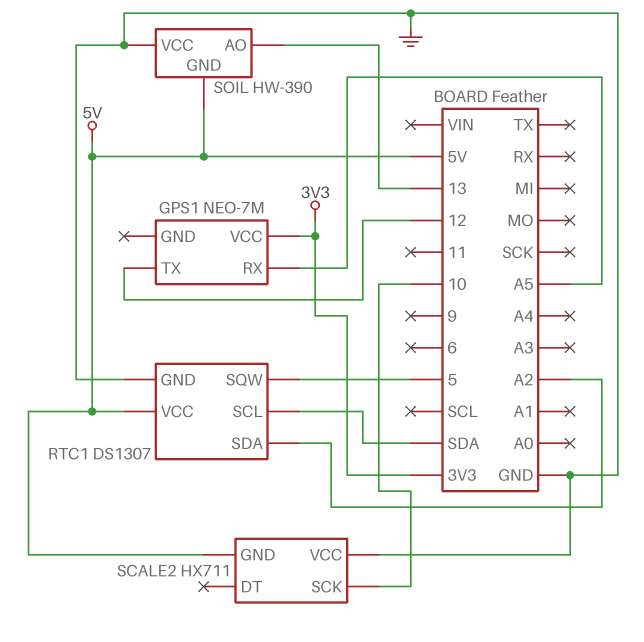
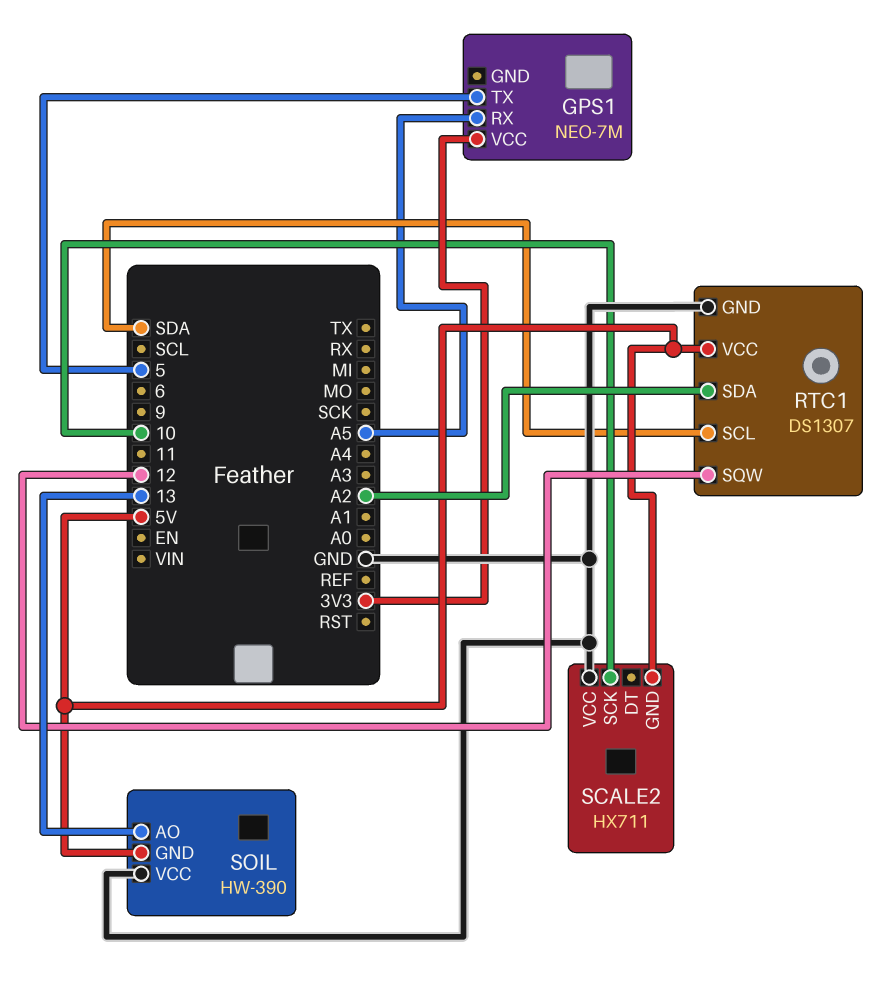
GPS1 pin TX: 12 -> 5
RTC1 pin SQW: 5 -> 12

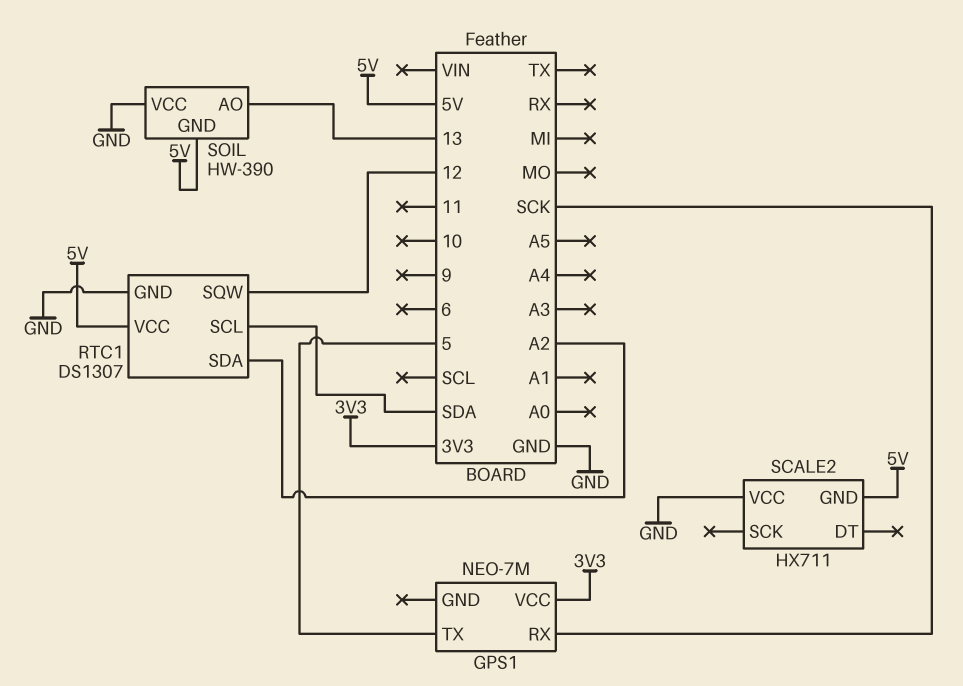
GPS1 pin RX: A5 -> SCK
SCALE2 pin SCK: 10 -> none

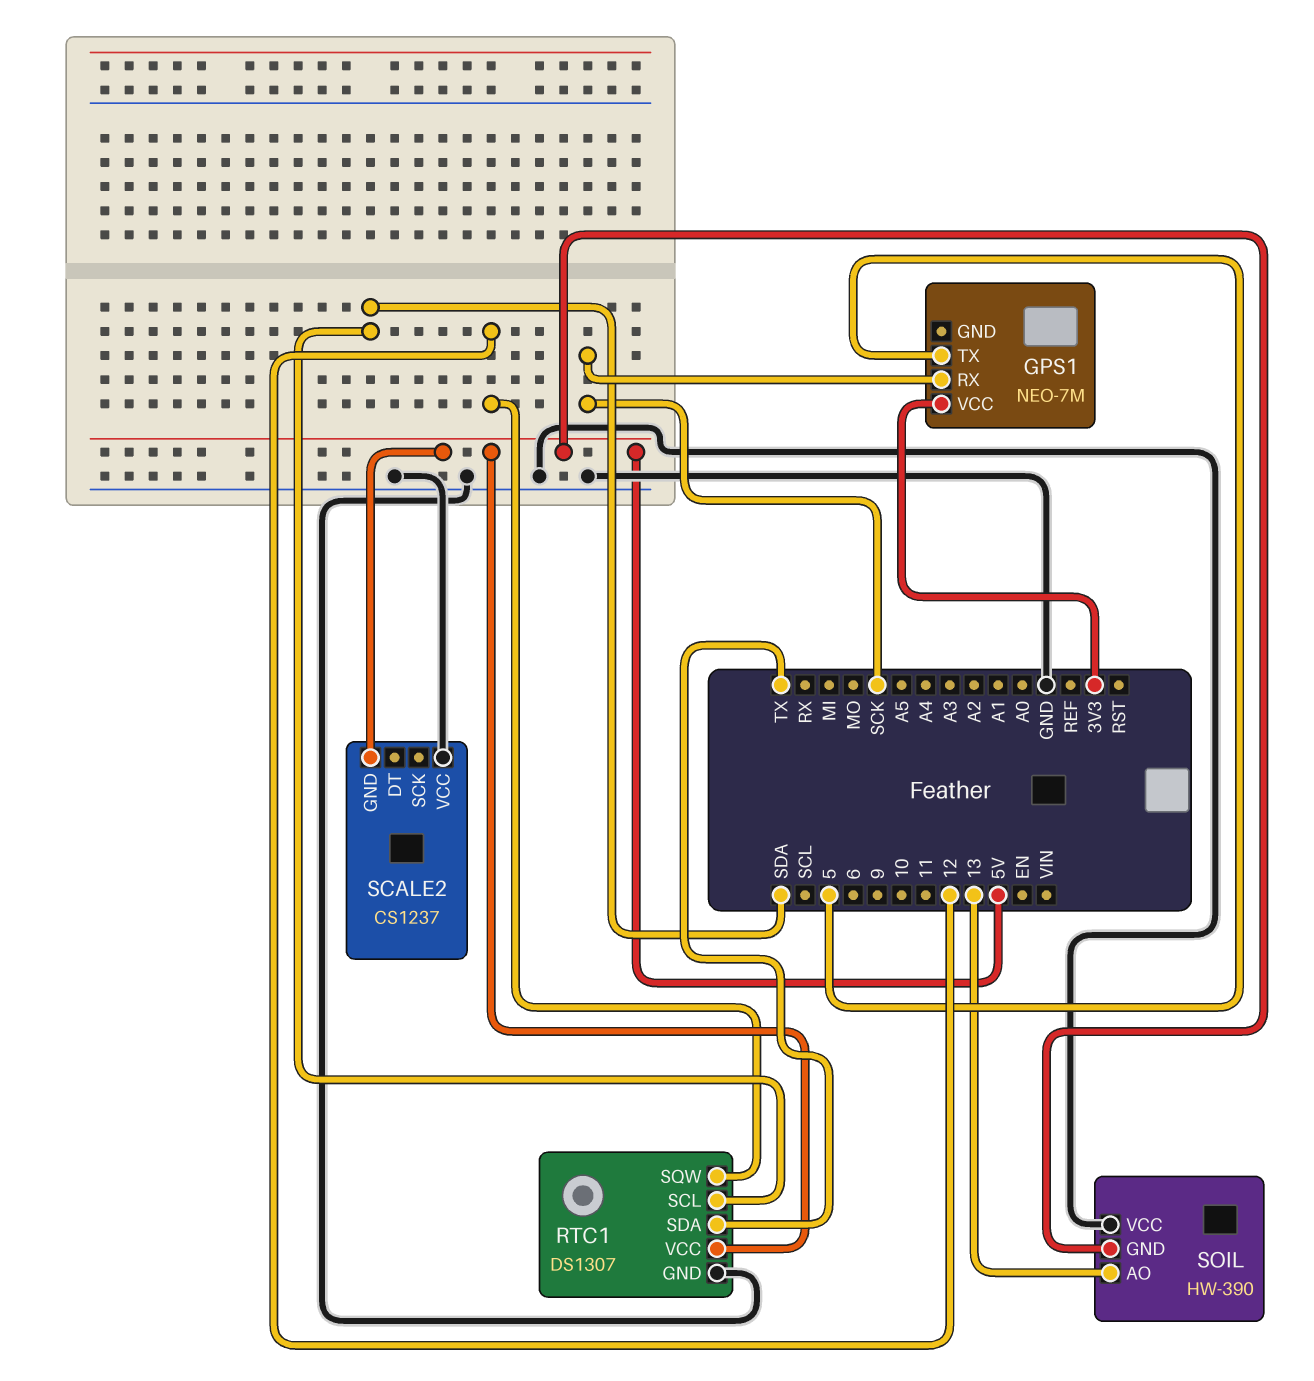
RTC1 pin SDA: A2 -> TX
SCALE2: HX711 -> CS1237

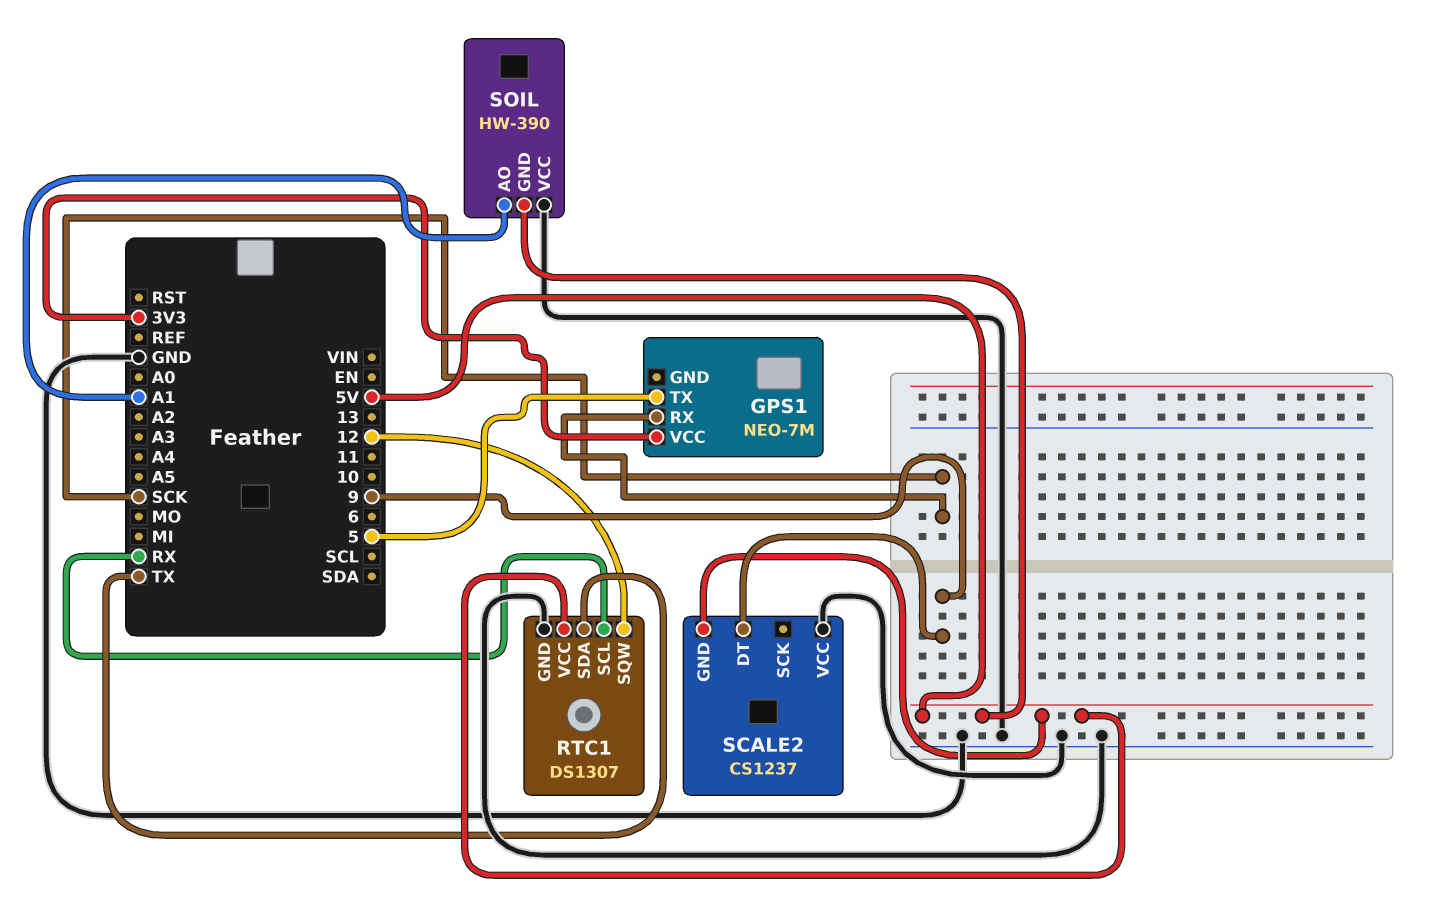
RTC1 pin SCL: SDA -> RX
SCALE2 pin DT: none -> 9
SOIL pin AO: 13 -> A1

